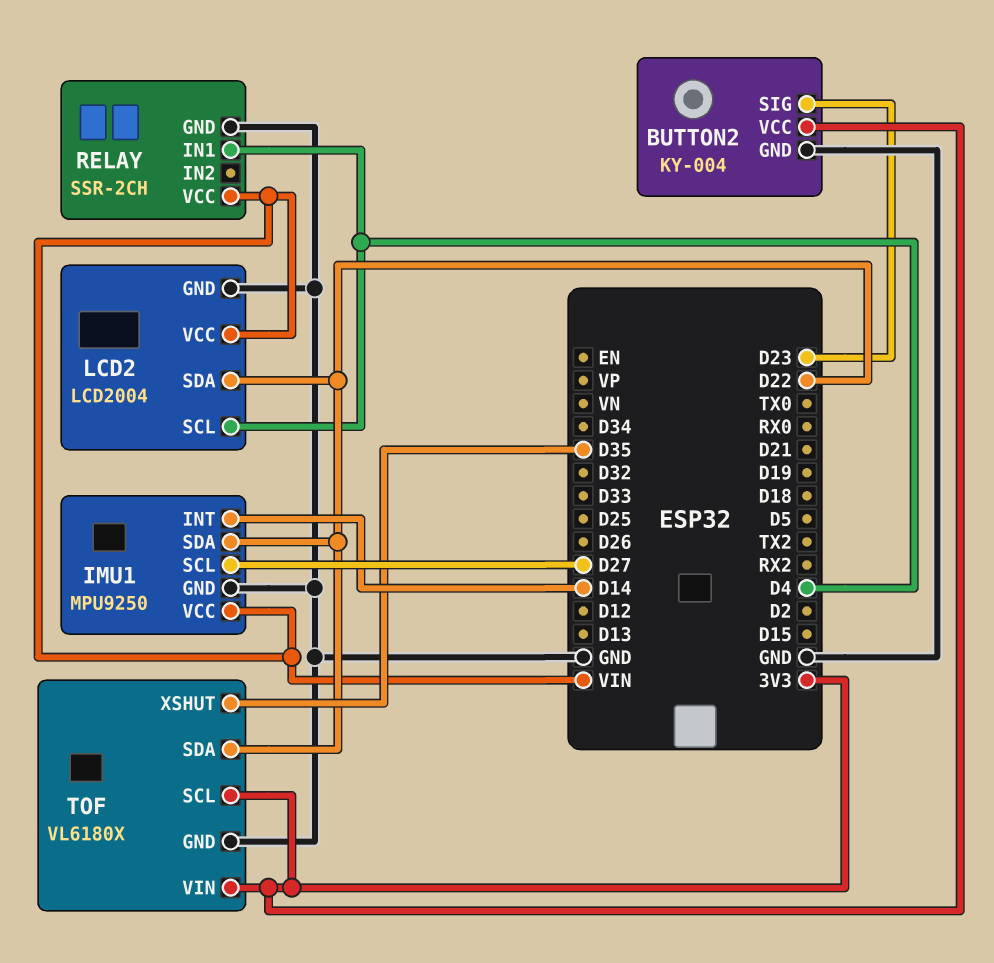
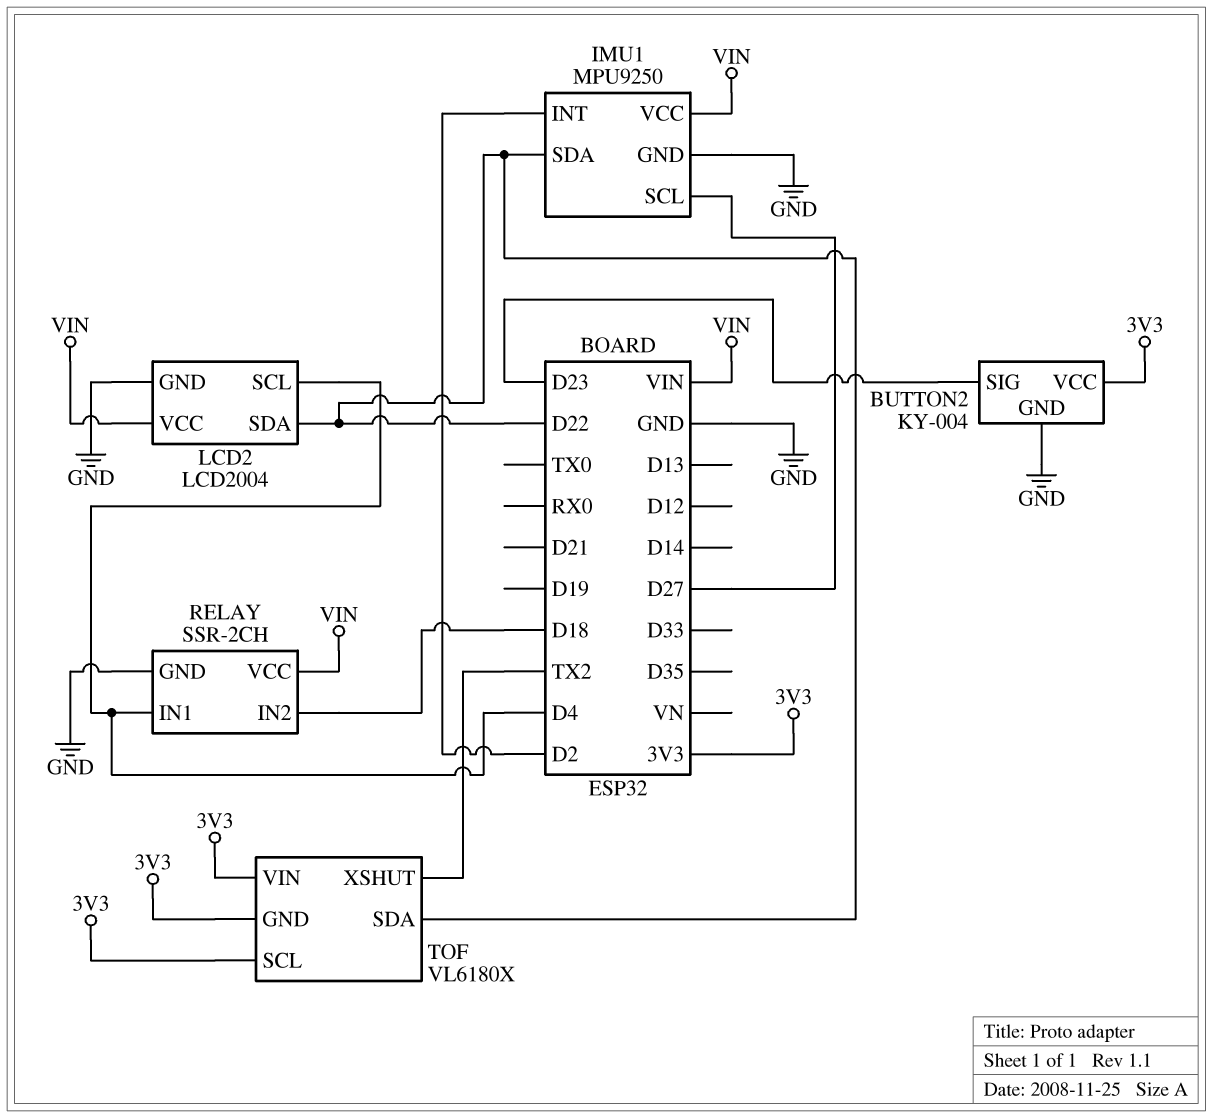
IMU1 pin INT: D14 -> D2
RELAY pin IN2: none -> D18
TOF pin GND: GND -> 3V3
TOF pin XSHUT: D35 -> TX2

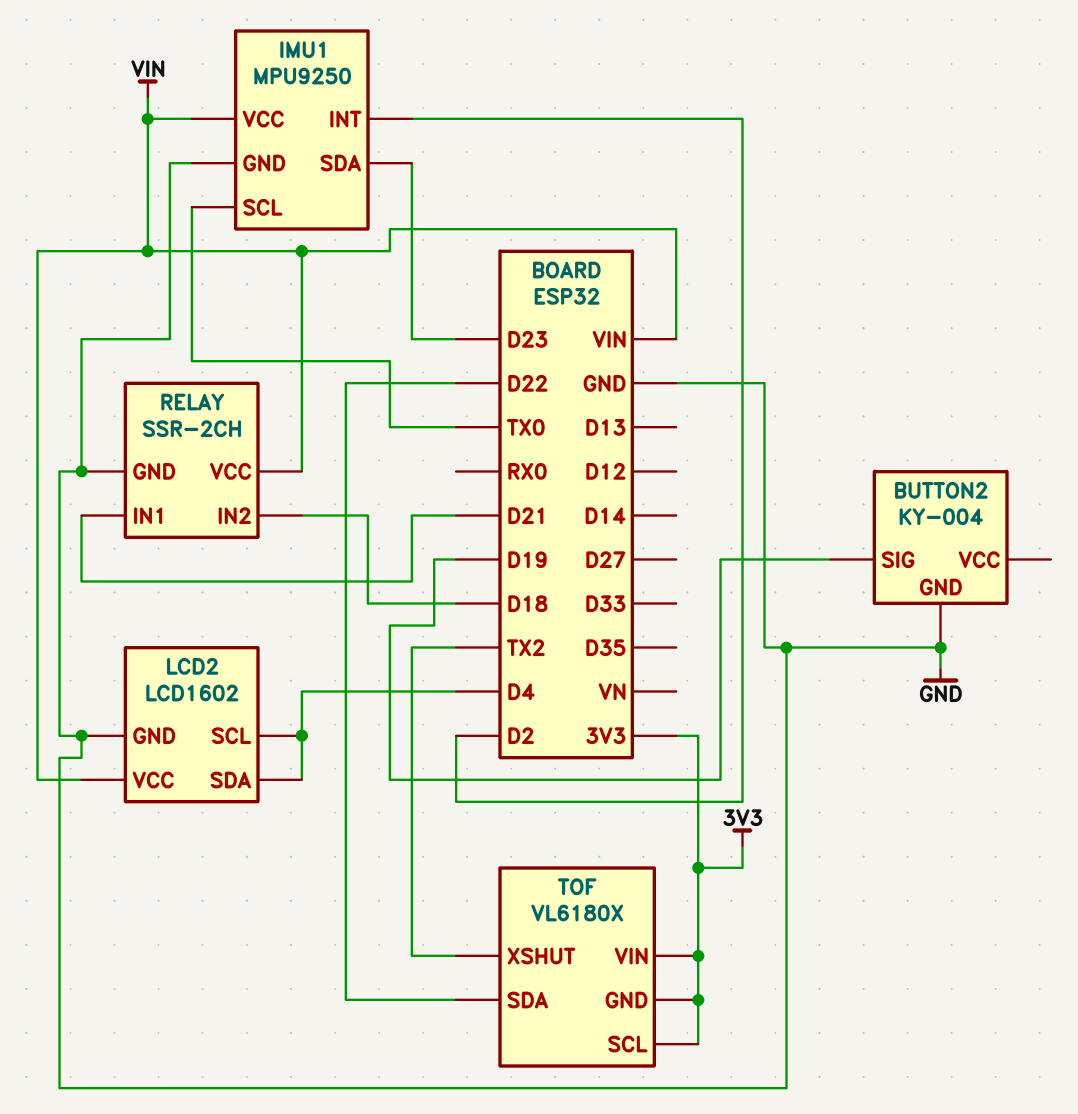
BUTTON2 pin SIG: D23 -> D19
BUTTON2 pin VCC: 3V3 -> none
IMU1 pin SCL: D27 -> TX0
IMU1 pin SDA: D22 -> D23
LCD2: LCD2004 -> LCD1602
LCD2 pin SDA: D22 -> D4
RELAY pin IN1: D4 -> D21

